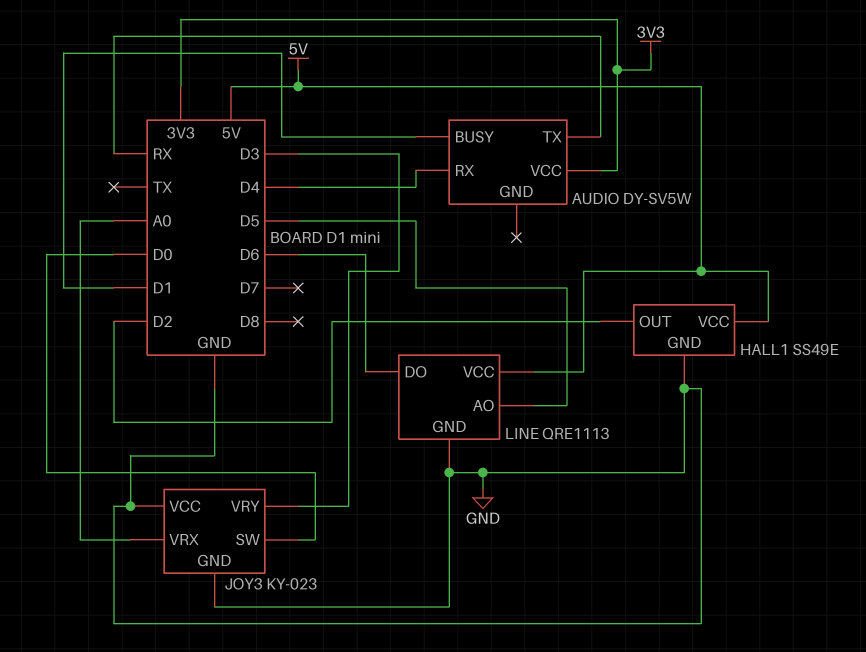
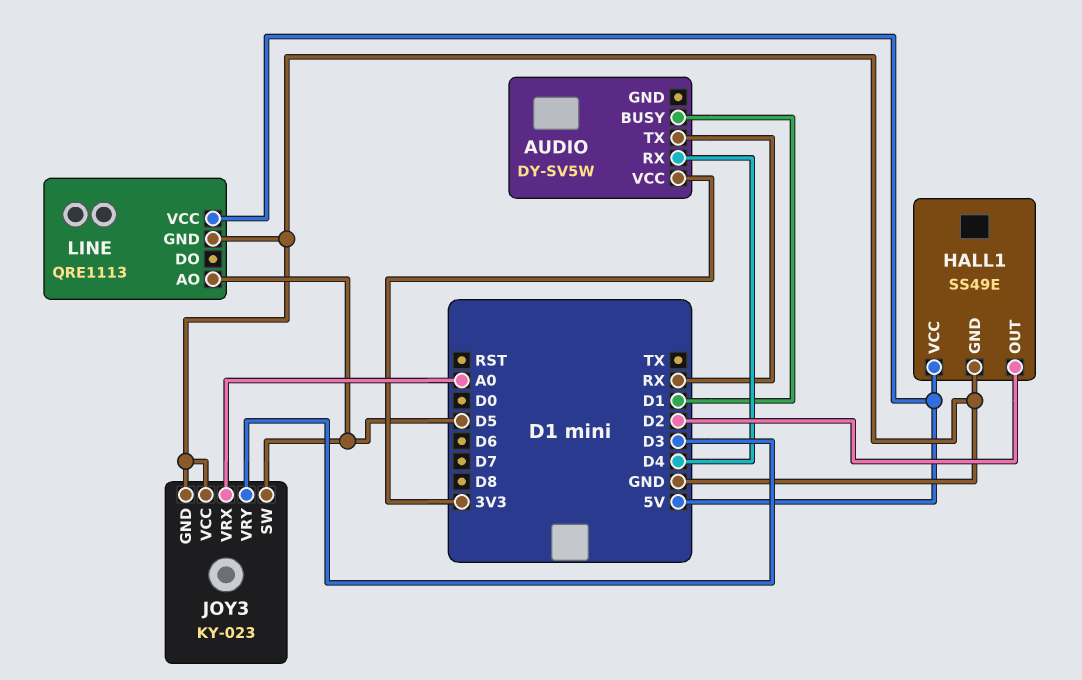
JOY3 pin SW: D0 -> D5
LINE pin DO: D6 -> none

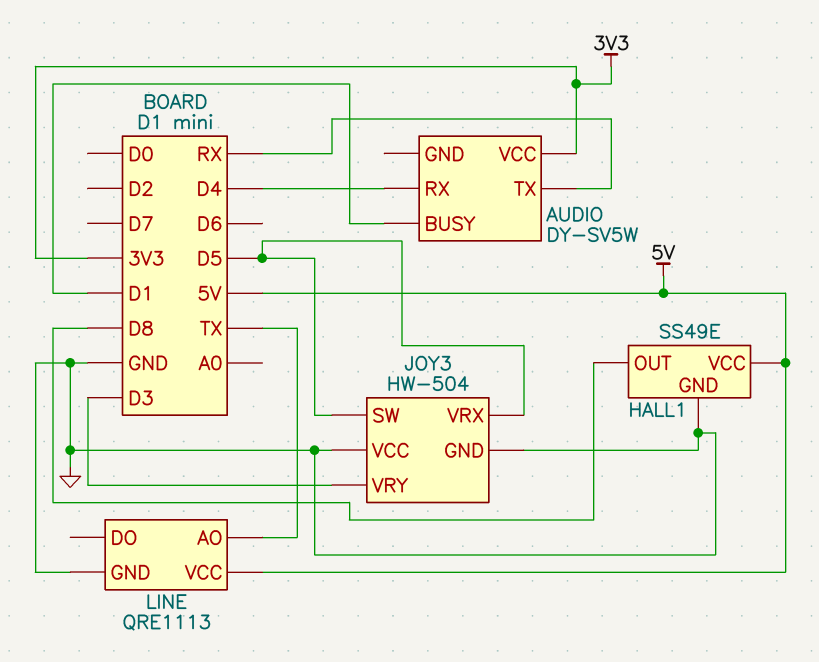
HALL1 pin OUT: D2 -> D8
JOY3: KY-023 -> HW-504
JOY3 pin VRX: A0 -> D5
LINE pin AO: D5 -> TX

